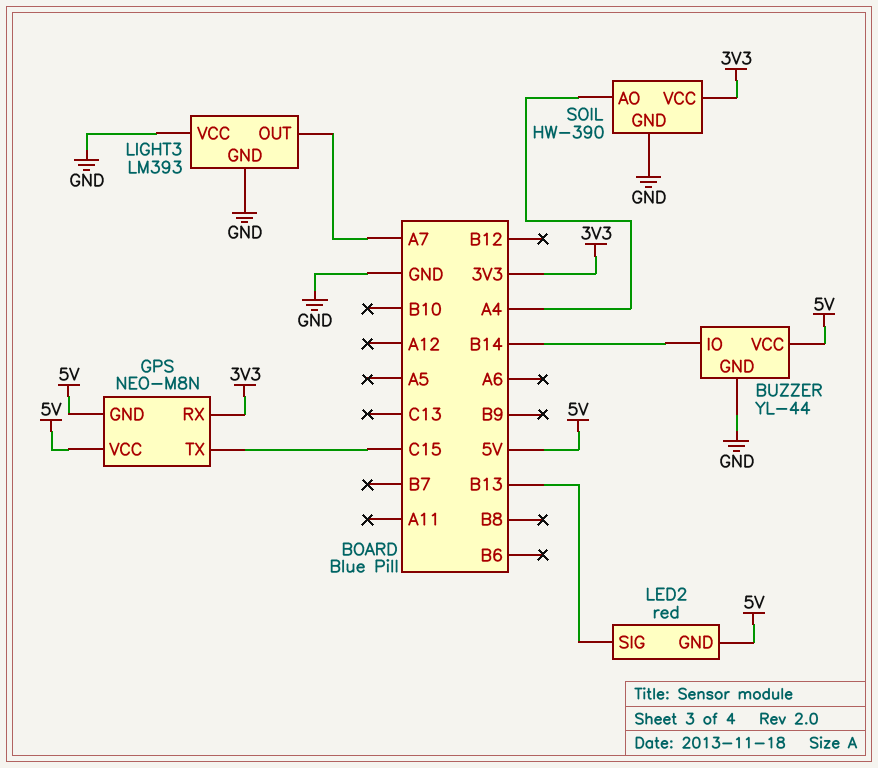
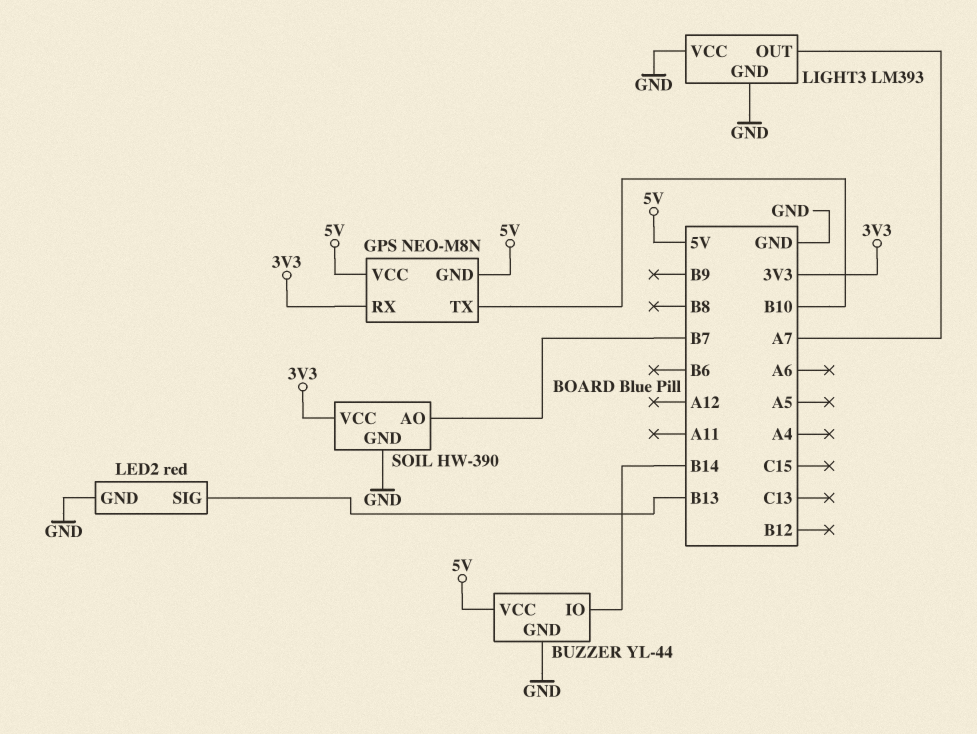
GPS pin TX: C15 -> B10
LED2 pin GND: 5V -> GND
SOIL pin AO: A4 -> B7

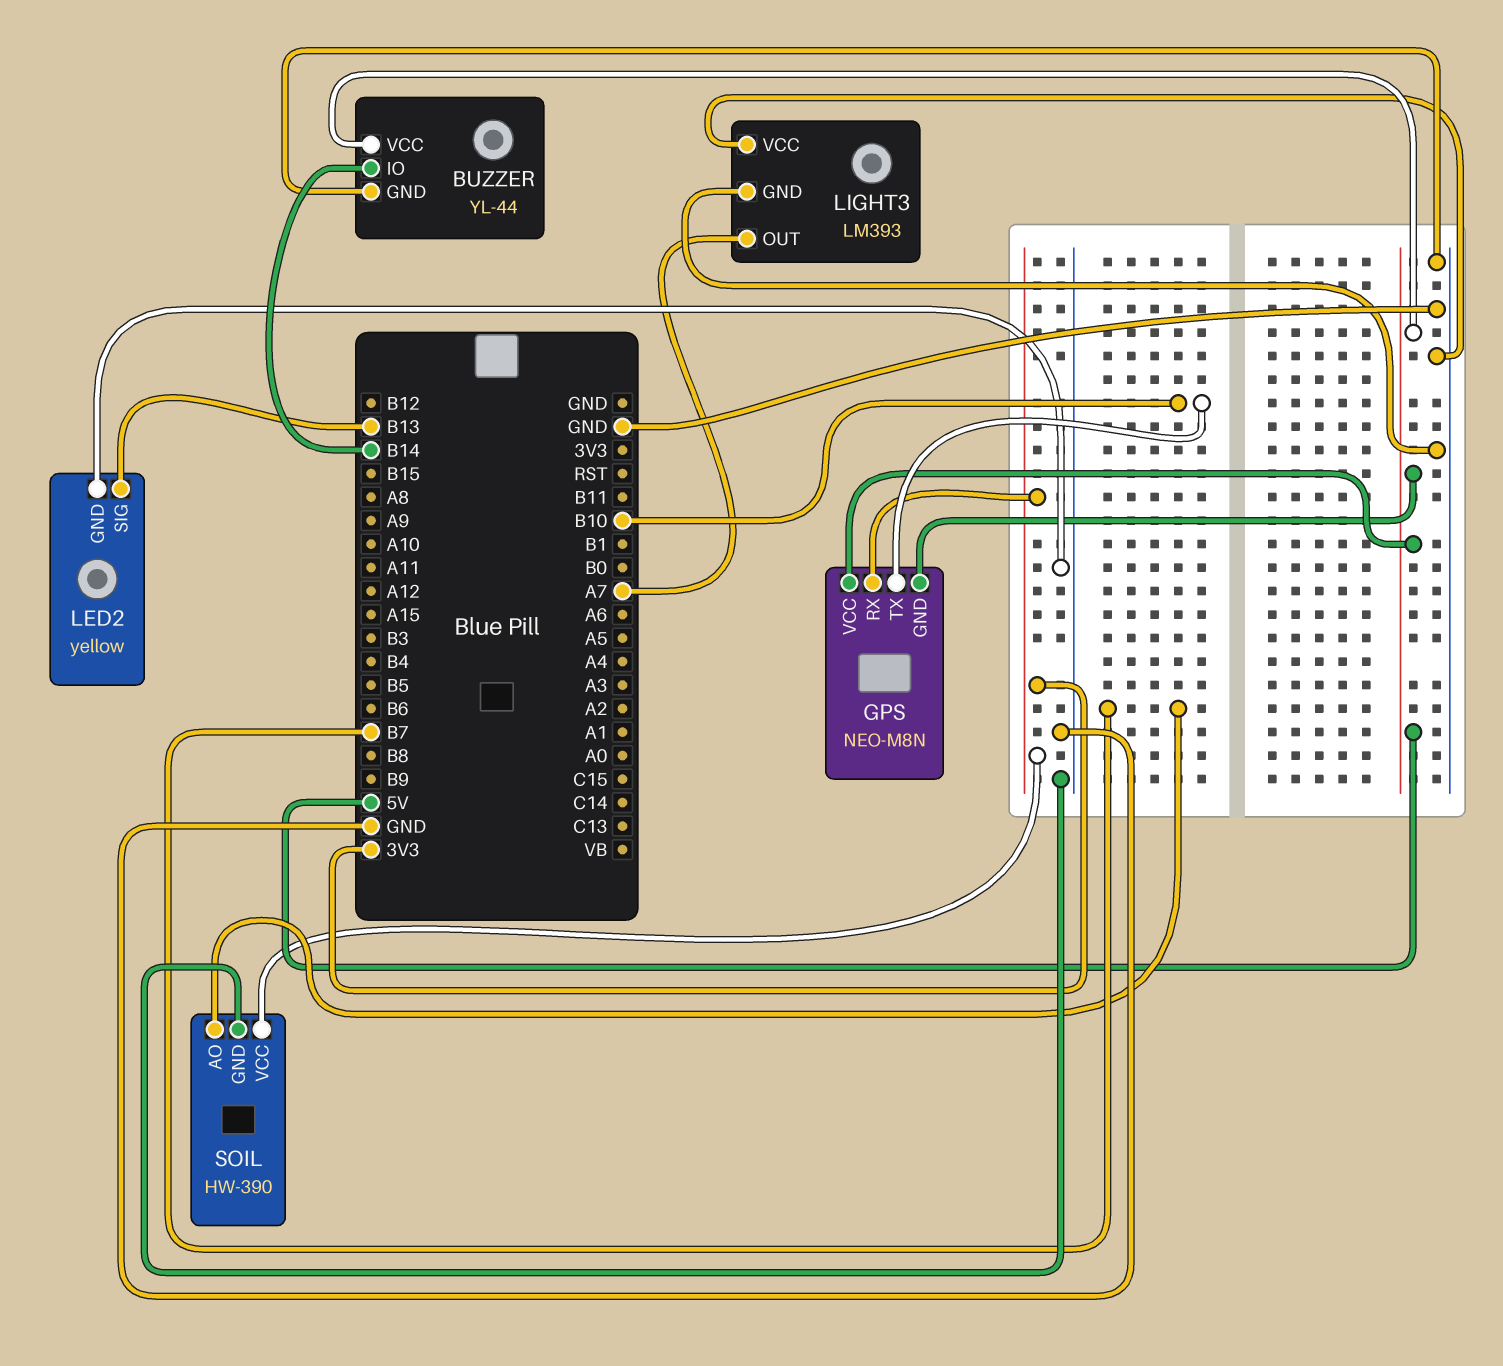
LED2: red -> yellow

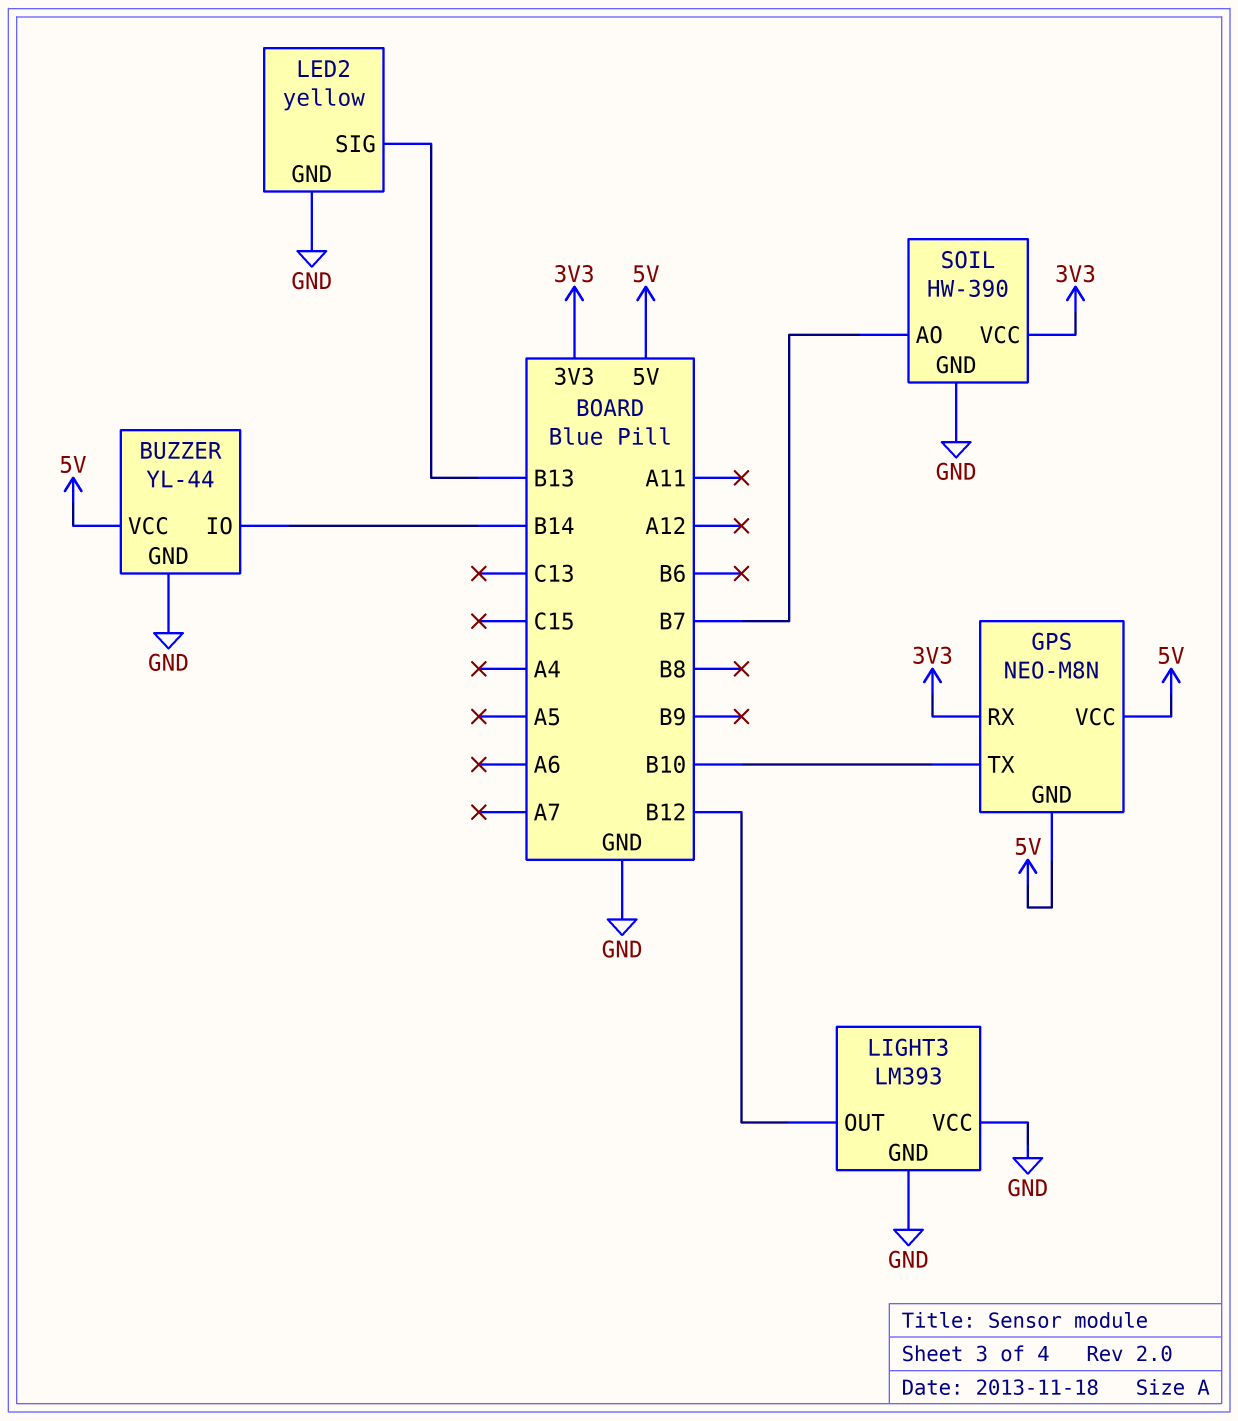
LIGHT3 pin OUT: A7 -> B12

